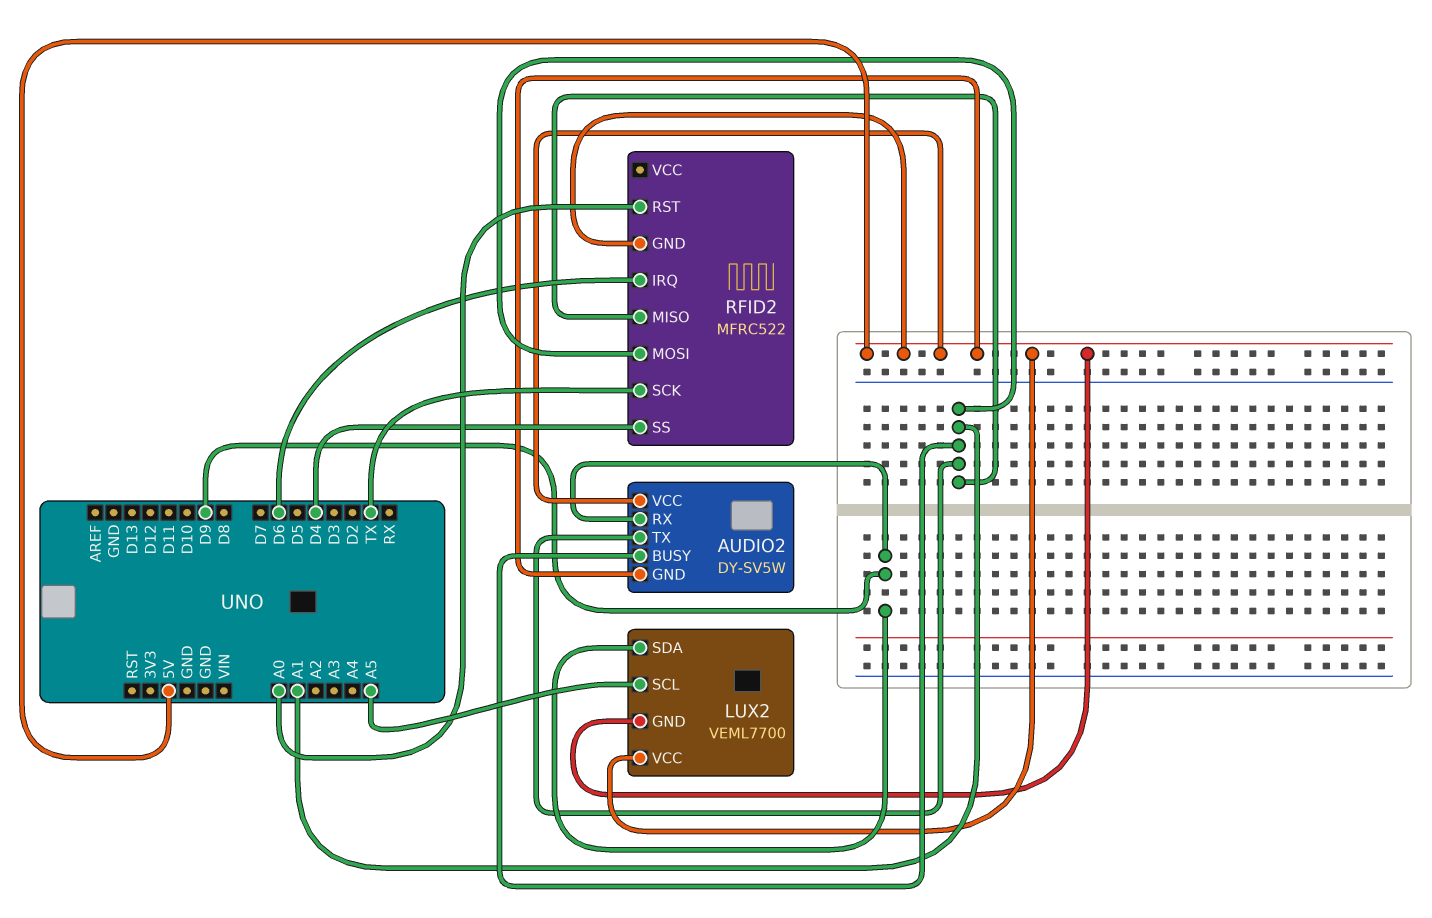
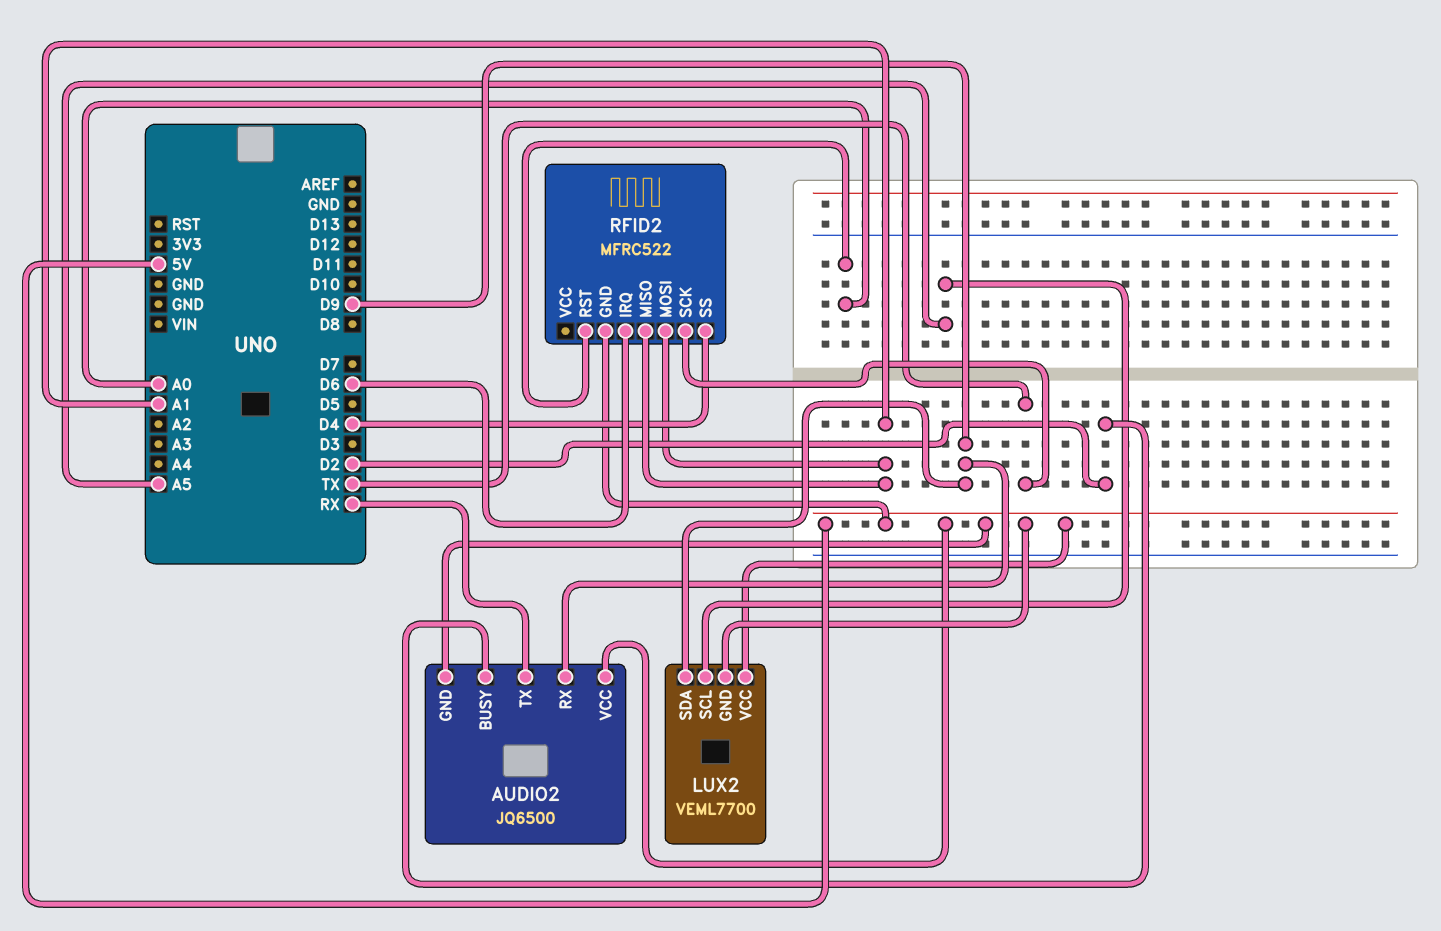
AUDIO2: DY-SV5W -> JQ6500
AUDIO2 pin BUSY: A1 -> D2
AUDIO2 pin TX: A1 -> RX

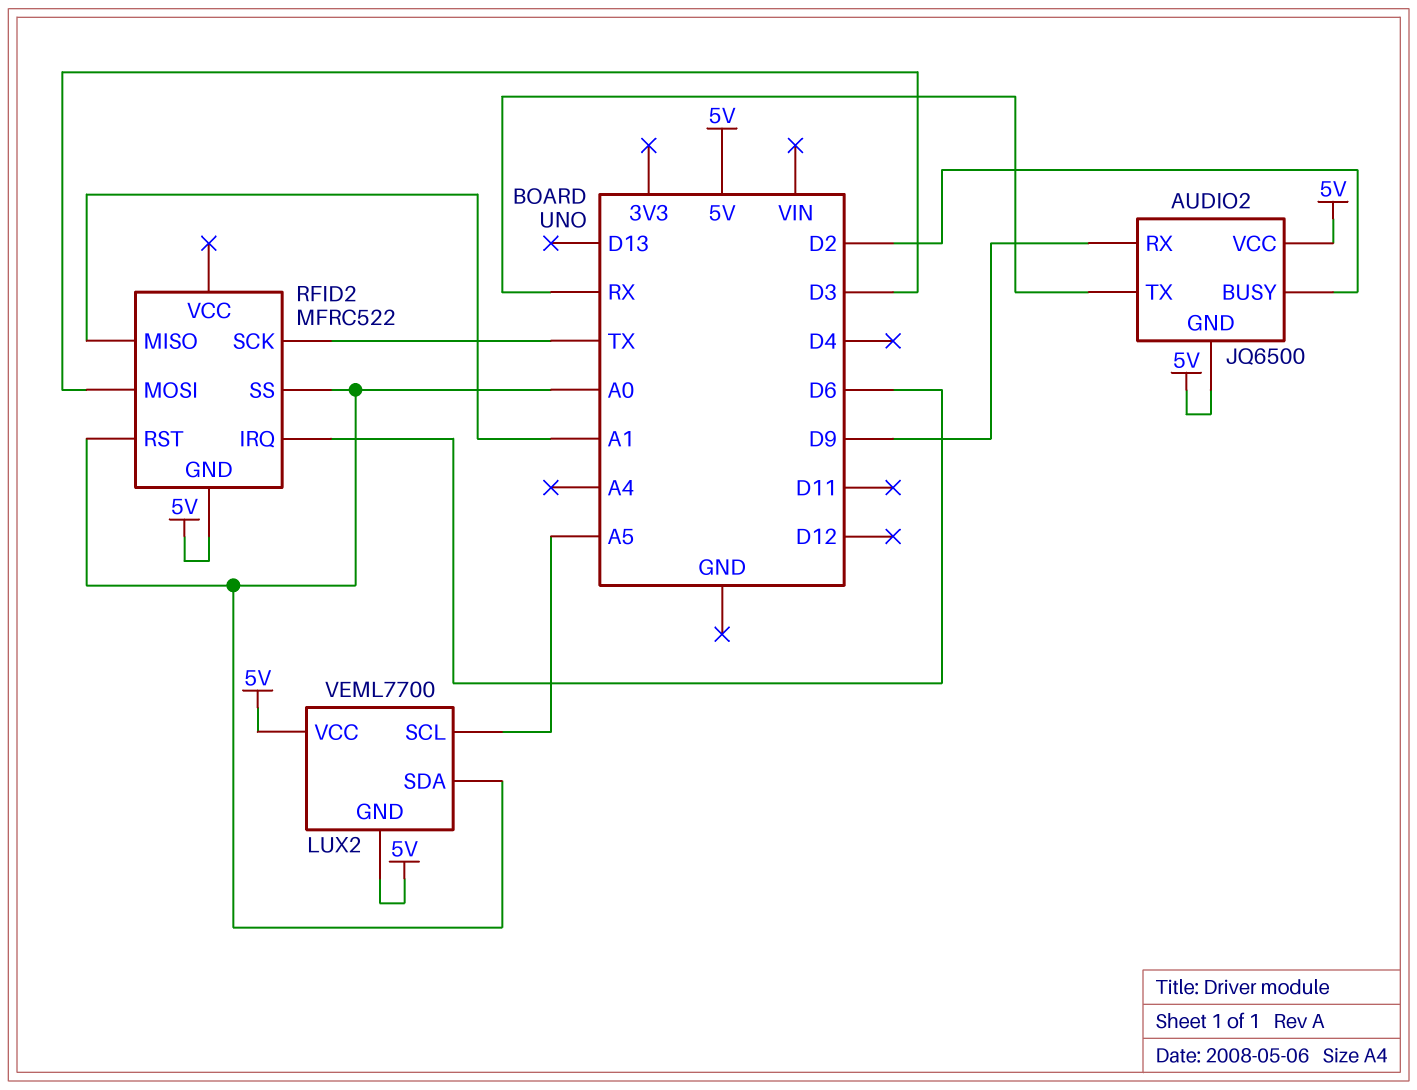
LUX2 pin SDA: D9 -> A0
RFID2 pin MOSI: A1 -> D3
RFID2 pin SS: D4 -> A0

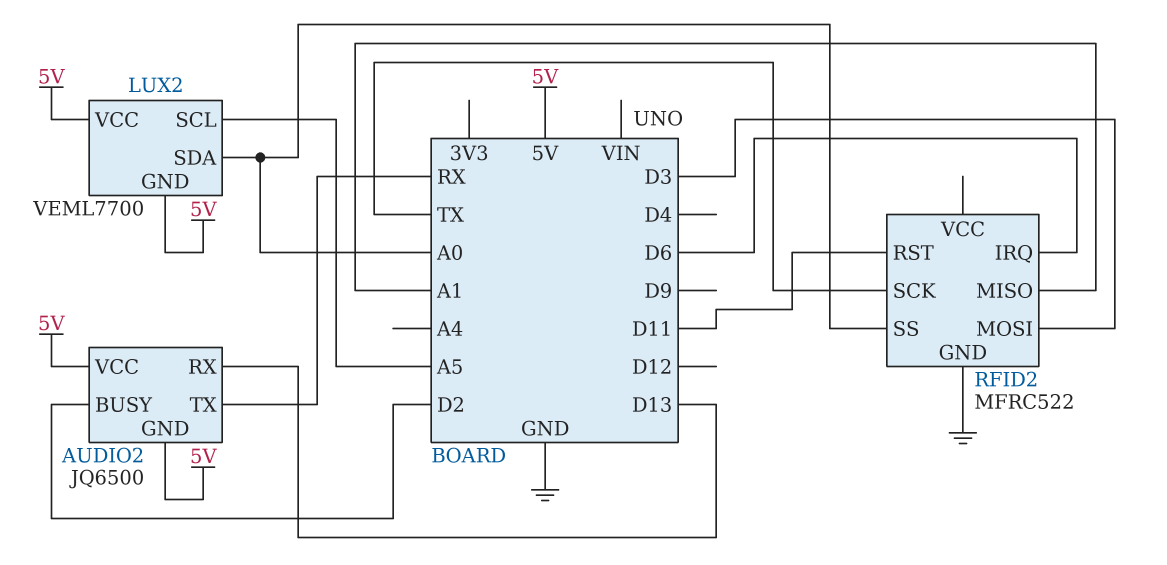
AUDIO2 pin RX: D9 -> D13
RFID2 pin GND: 5V -> GND
RFID2 pin RST: A0 -> D11

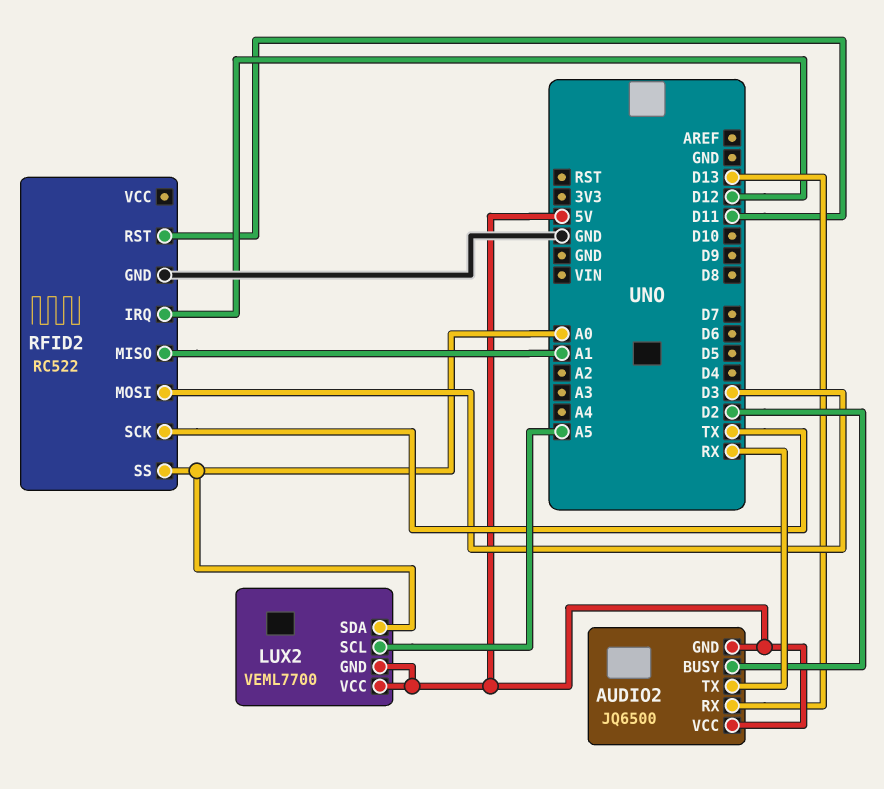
RFID2: MFRC522 -> RC522
RFID2 pin IRQ: D6 -> D12

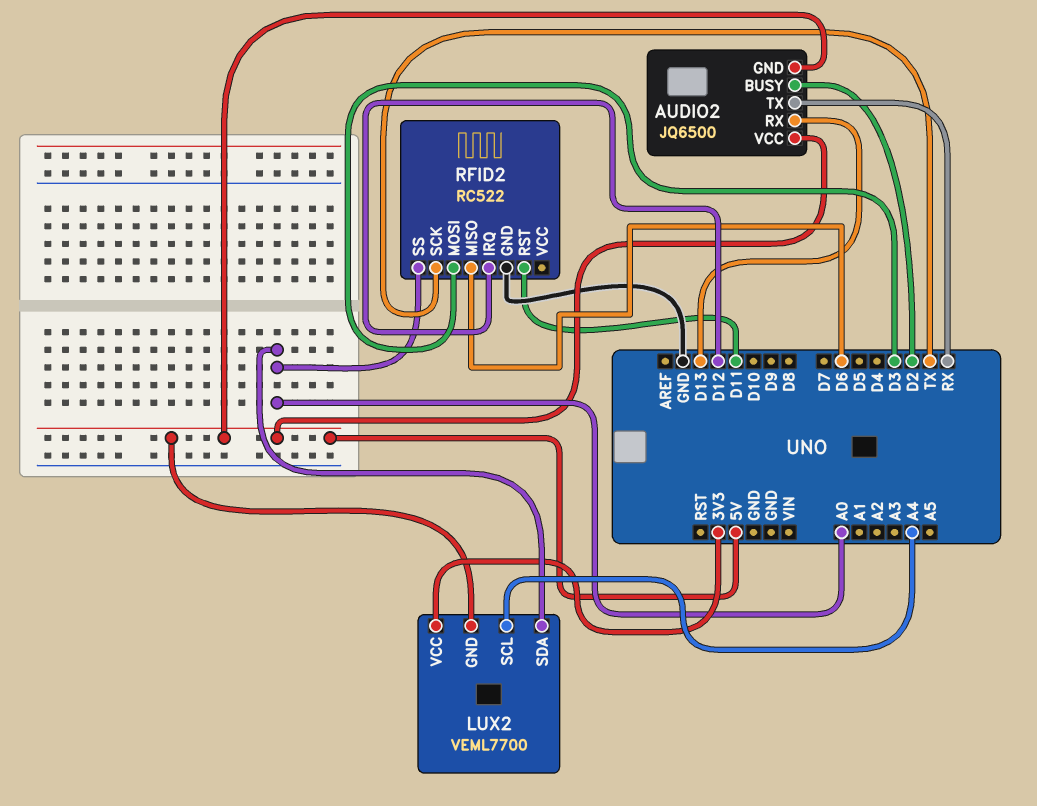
LUX2 pin SCL: A5 -> A4
LUX2 pin VCC: 5V -> 3V3
RFID2 pin MISO: A1 -> D6

